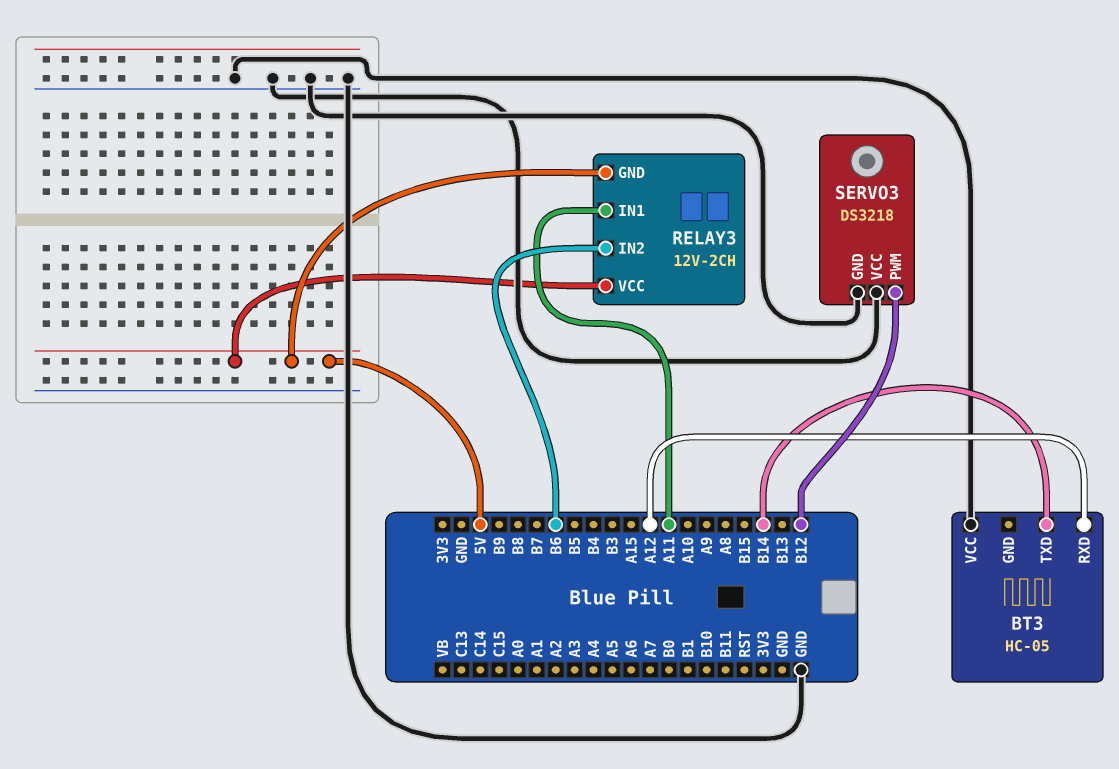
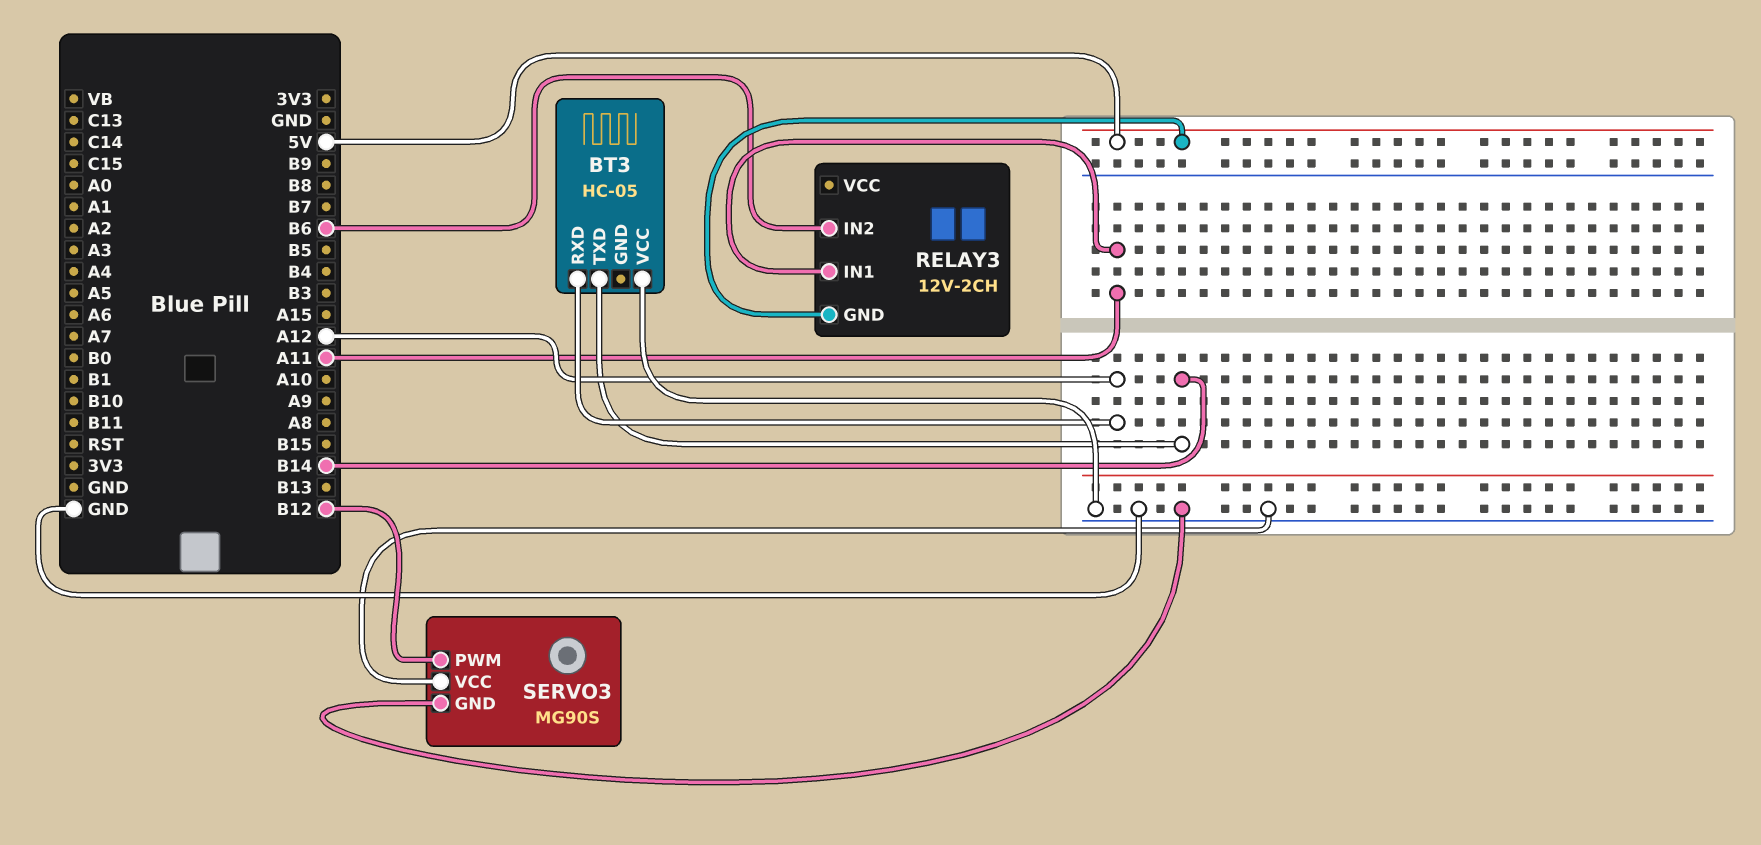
RELAY3 pin VCC: 5V -> none
SERVO3: DS3218 -> MG90S

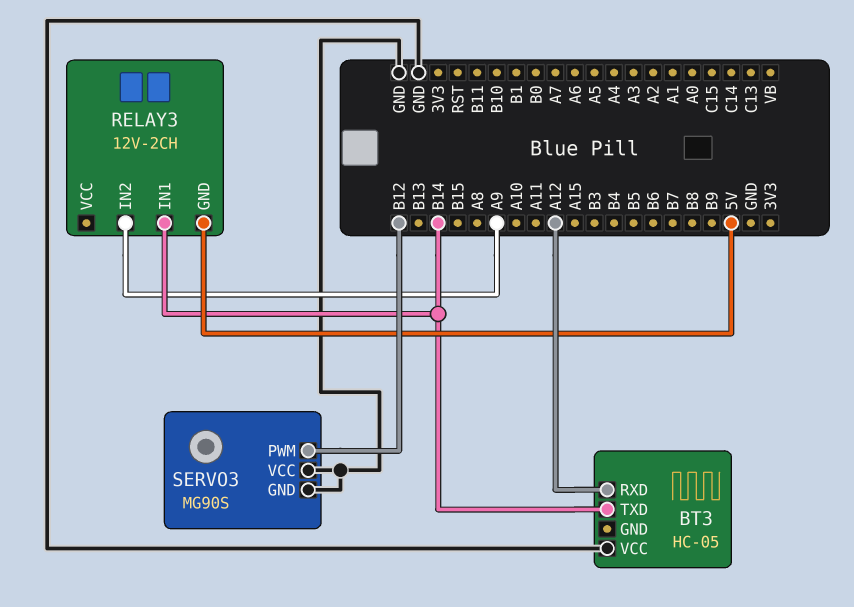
RELAY3 pin IN1: A11 -> B14
RELAY3 pin IN2: B6 -> A9

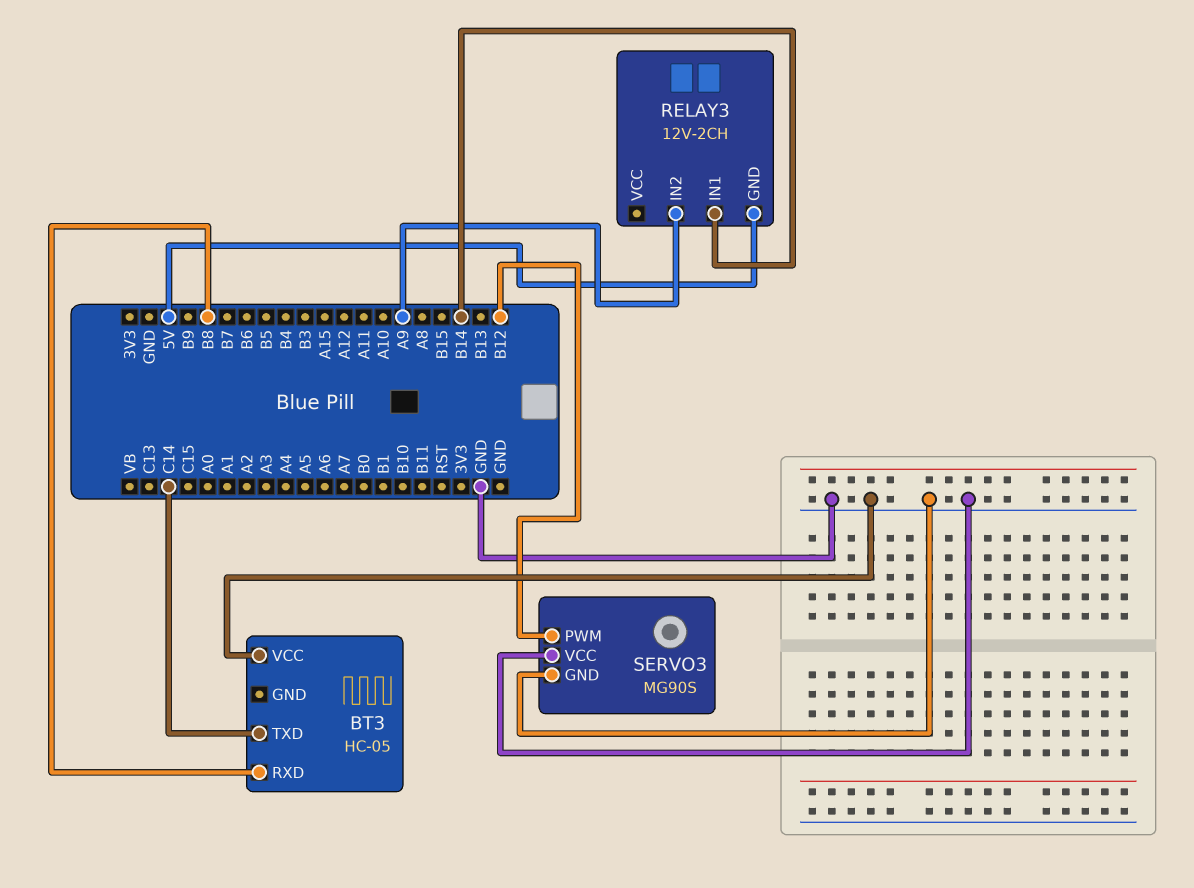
BT3 pin RXD: A12 -> B8
BT3 pin TXD: B14 -> C14

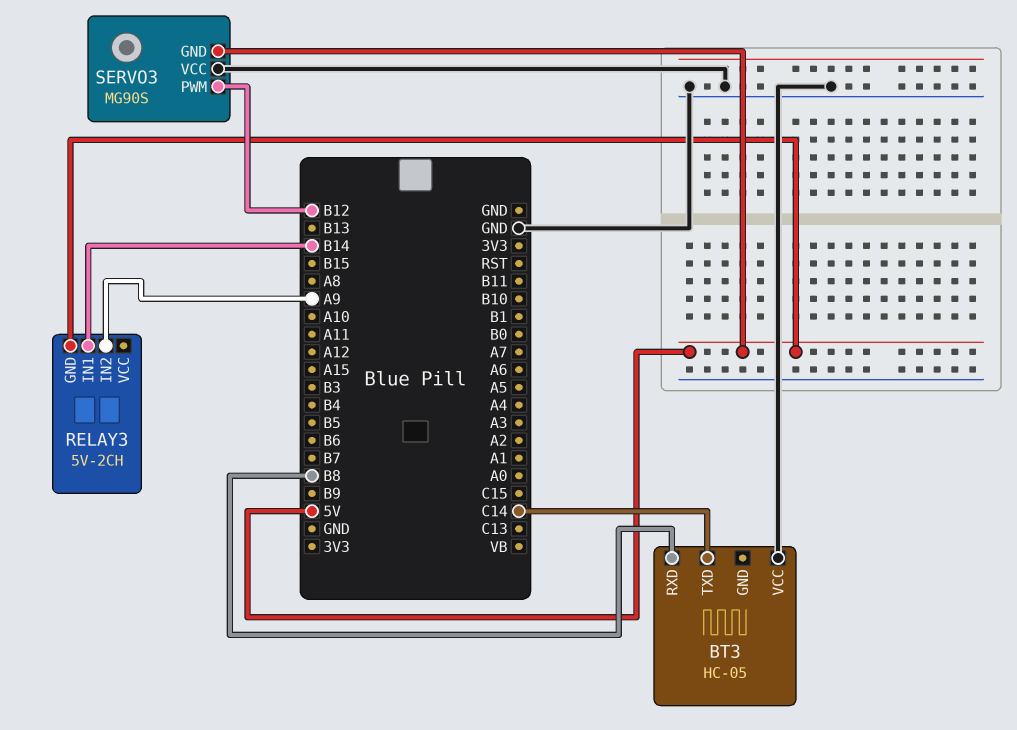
RELAY3: 12V-2CH -> 5V-2CH
SERVO3 pin GND: GND -> 5V

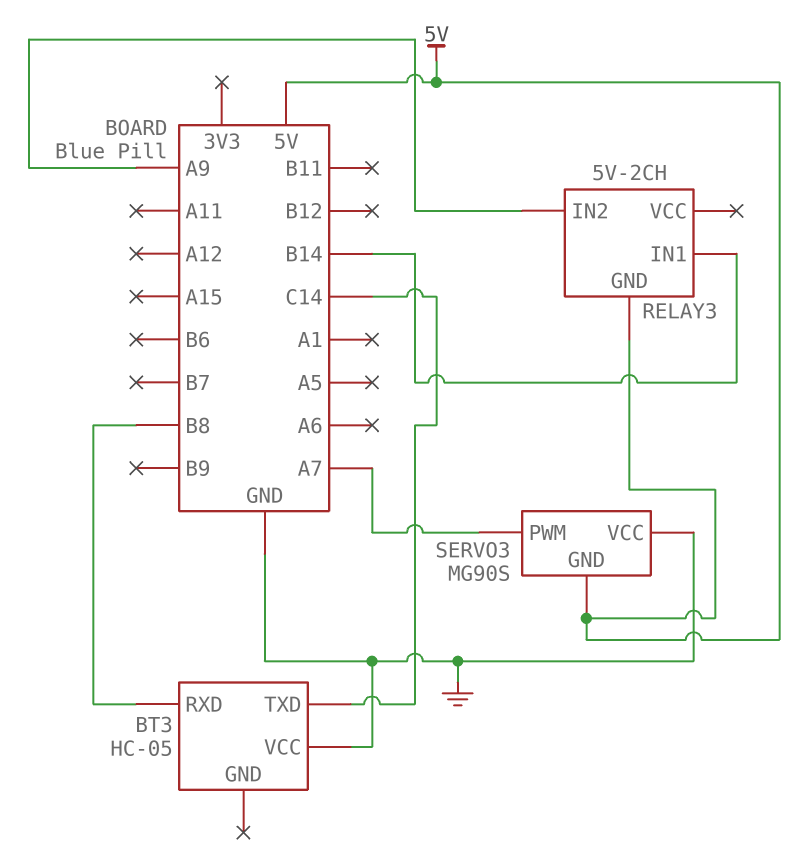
SERVO3 pin PWM: B12 -> A7

